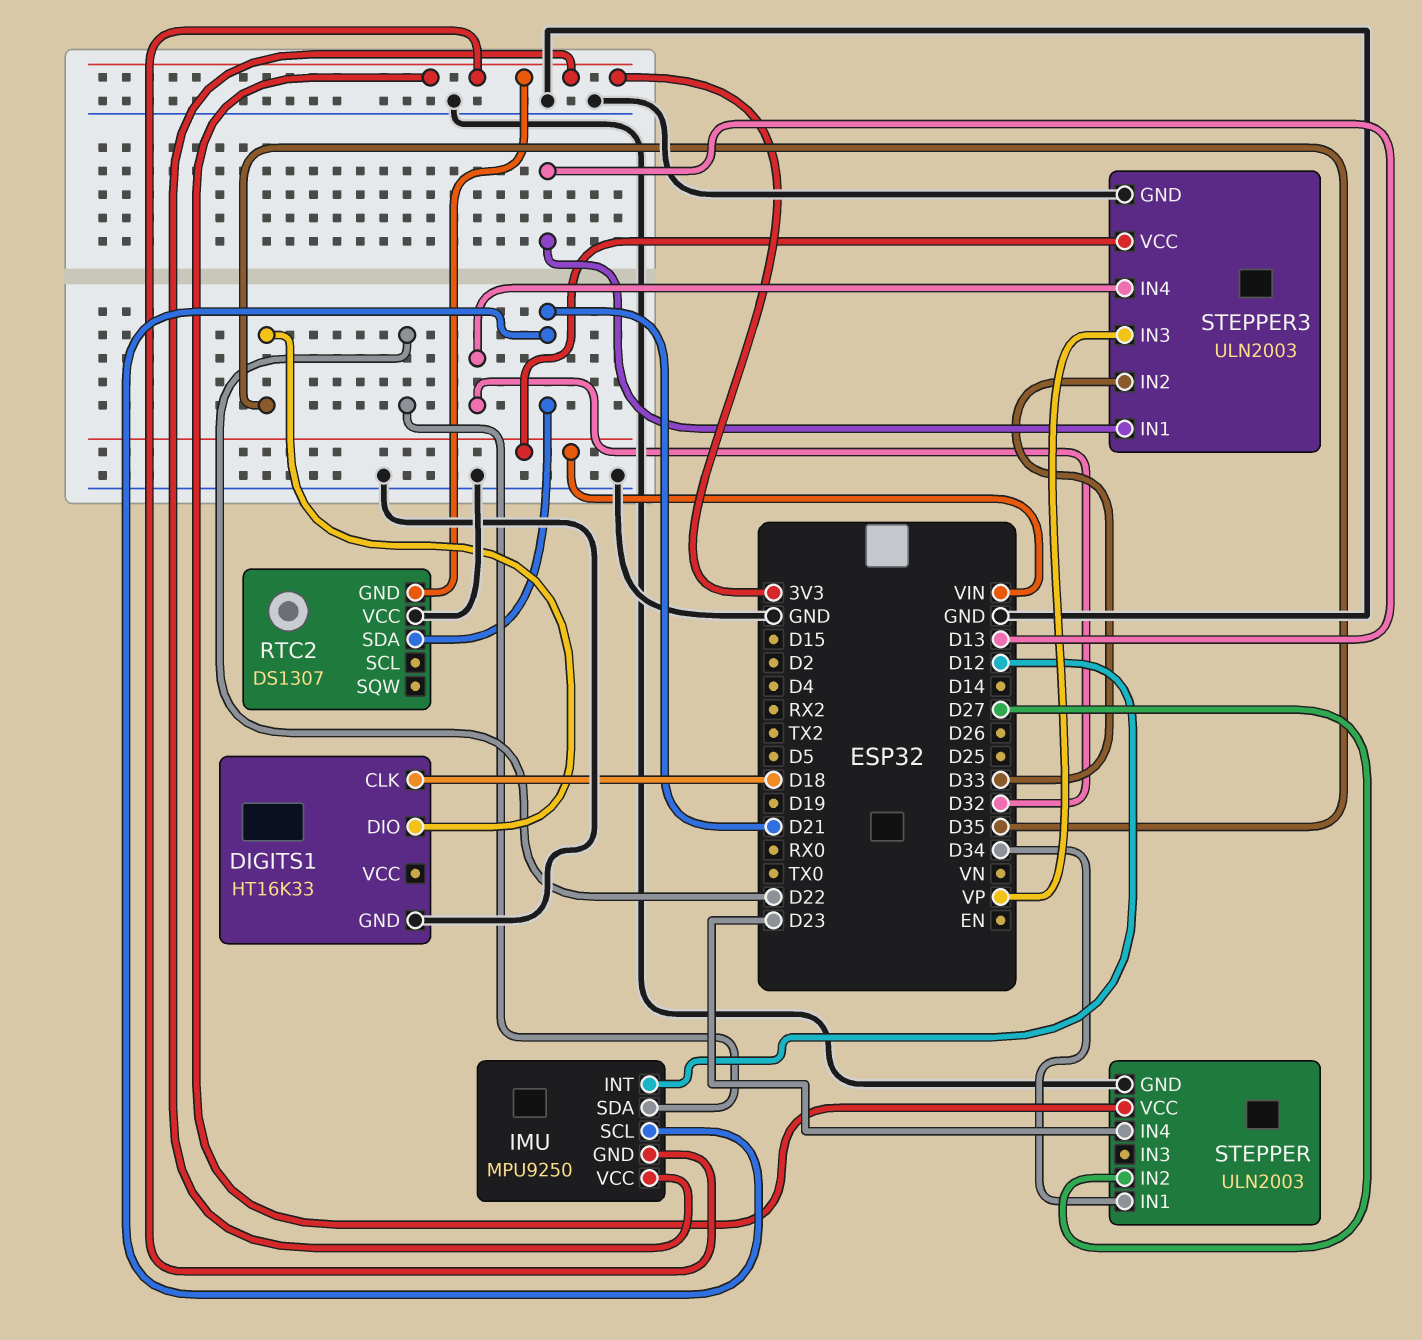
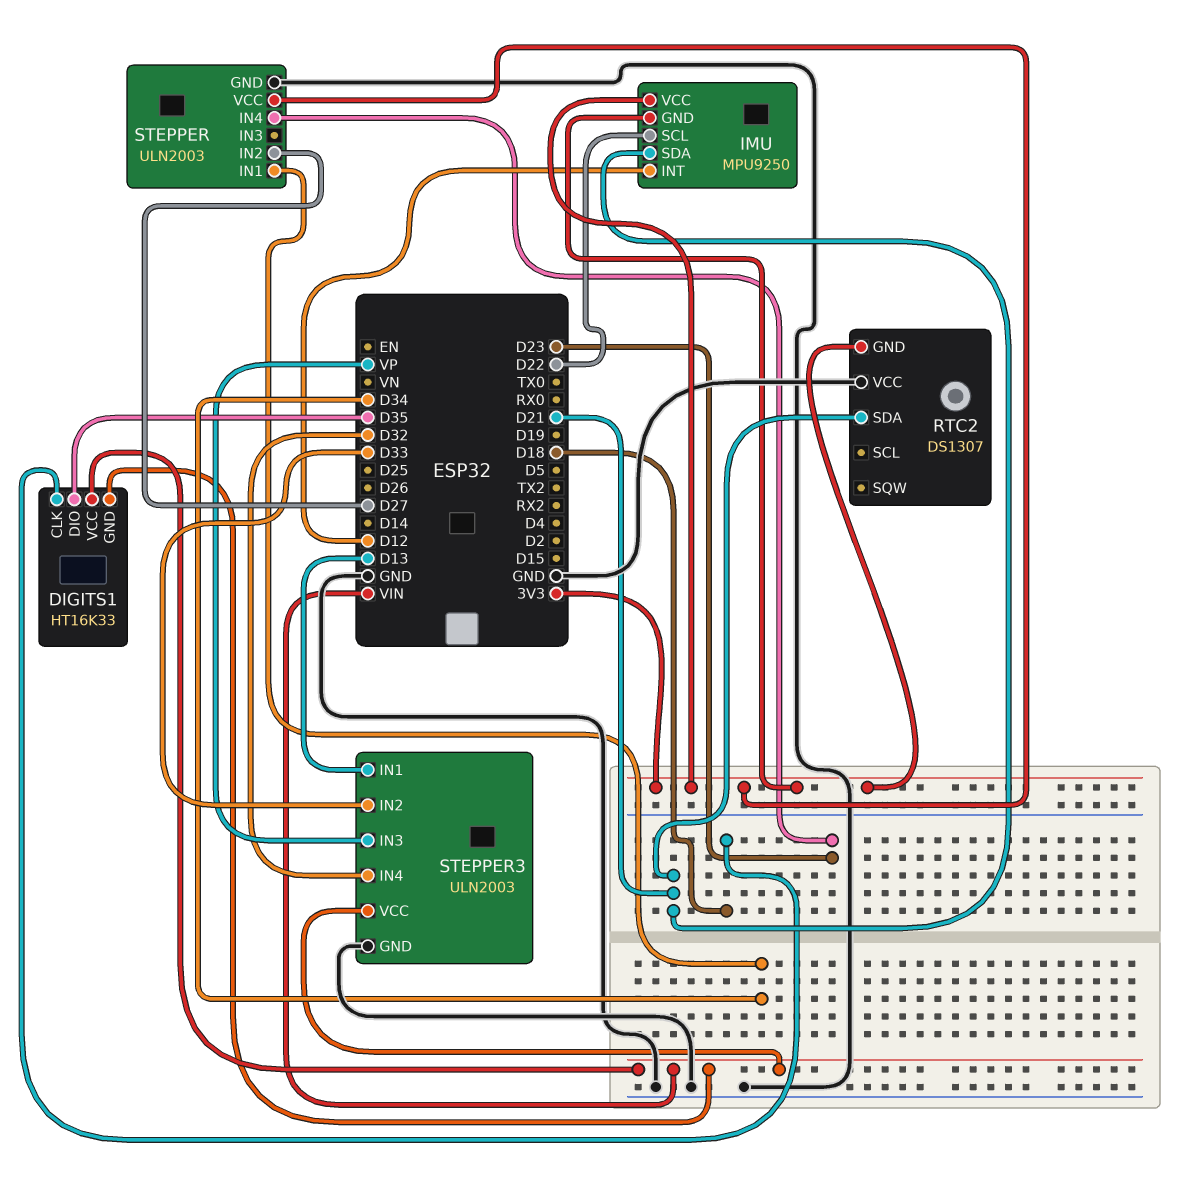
DIGITS1 pin GND: GND -> VIN
DIGITS1 pin VCC: none -> VIN
IMU pin SCL: D21 -> D22
IMU pin SDA: D22 -> D21

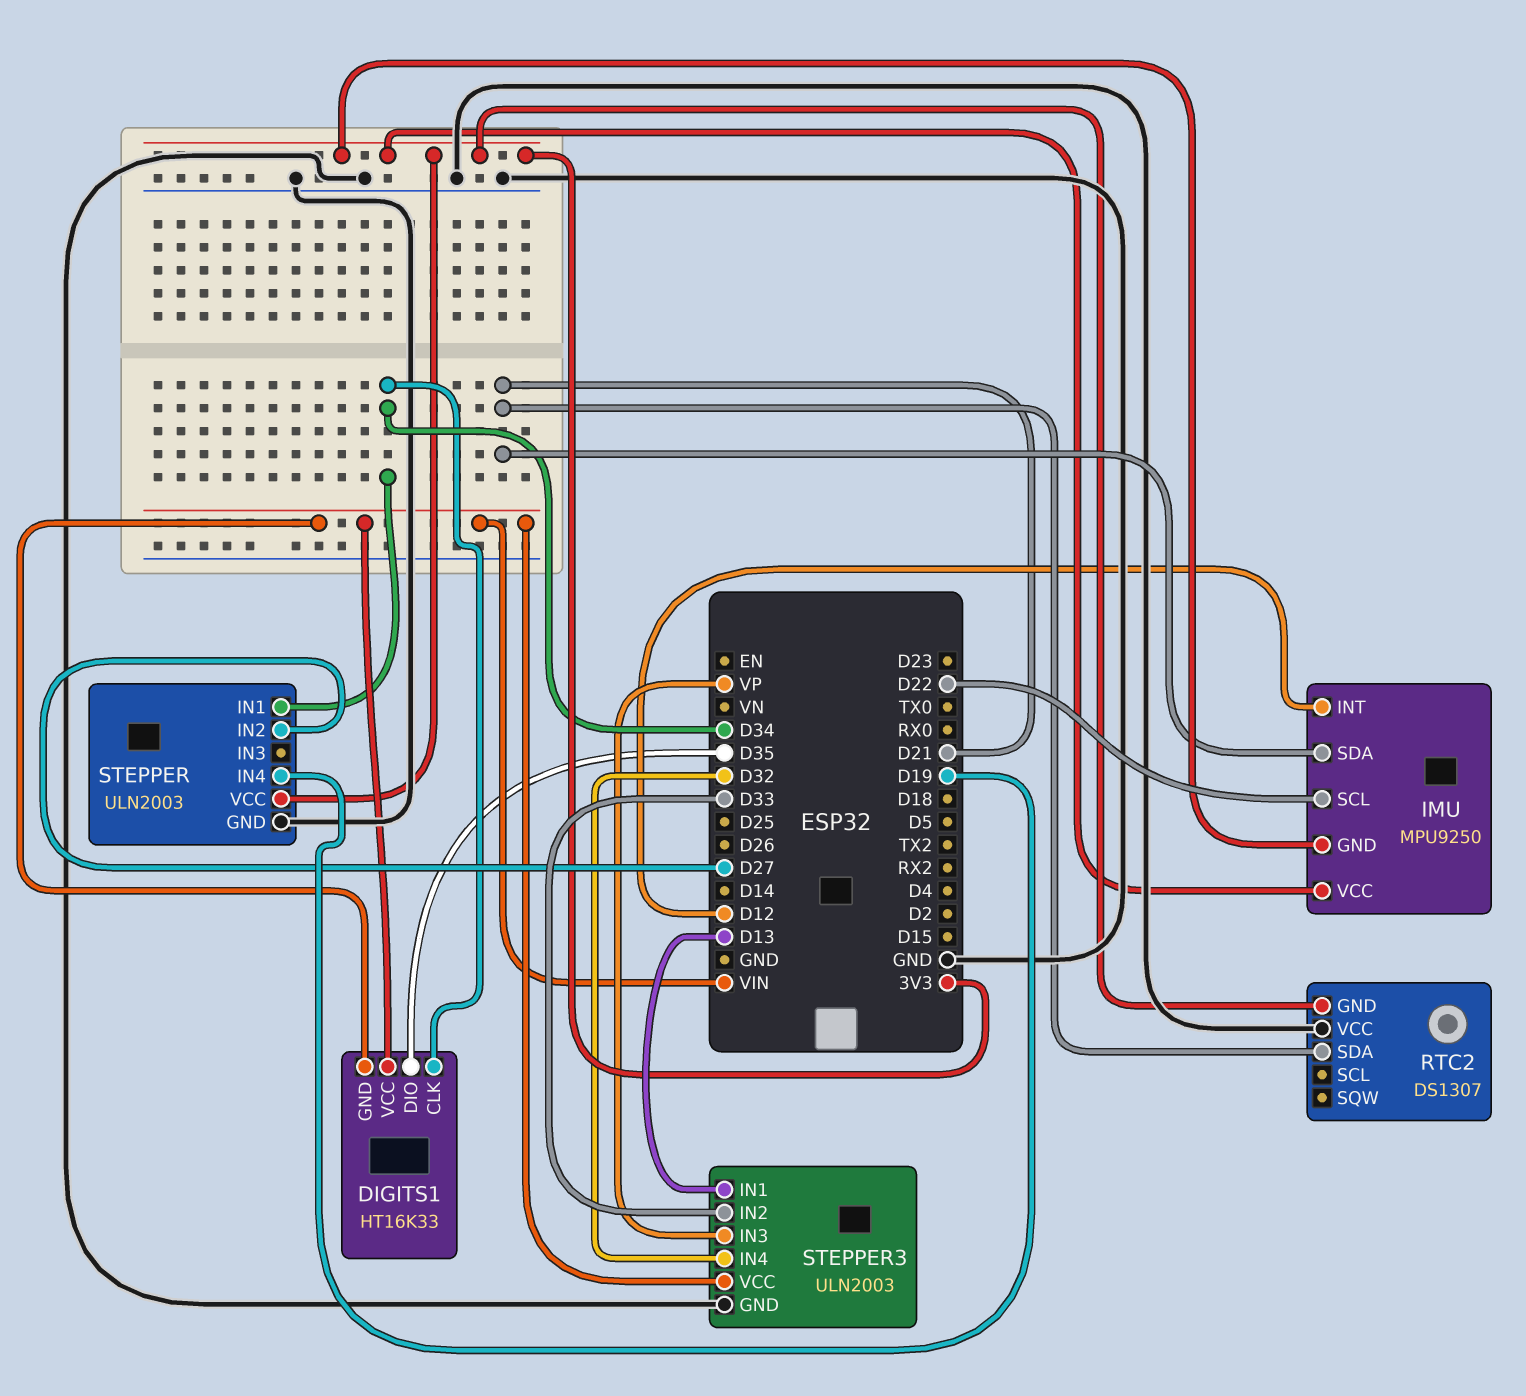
DIGITS1 pin CLK: D18 -> D34
STEPPER pin IN4: D23 -> D19

